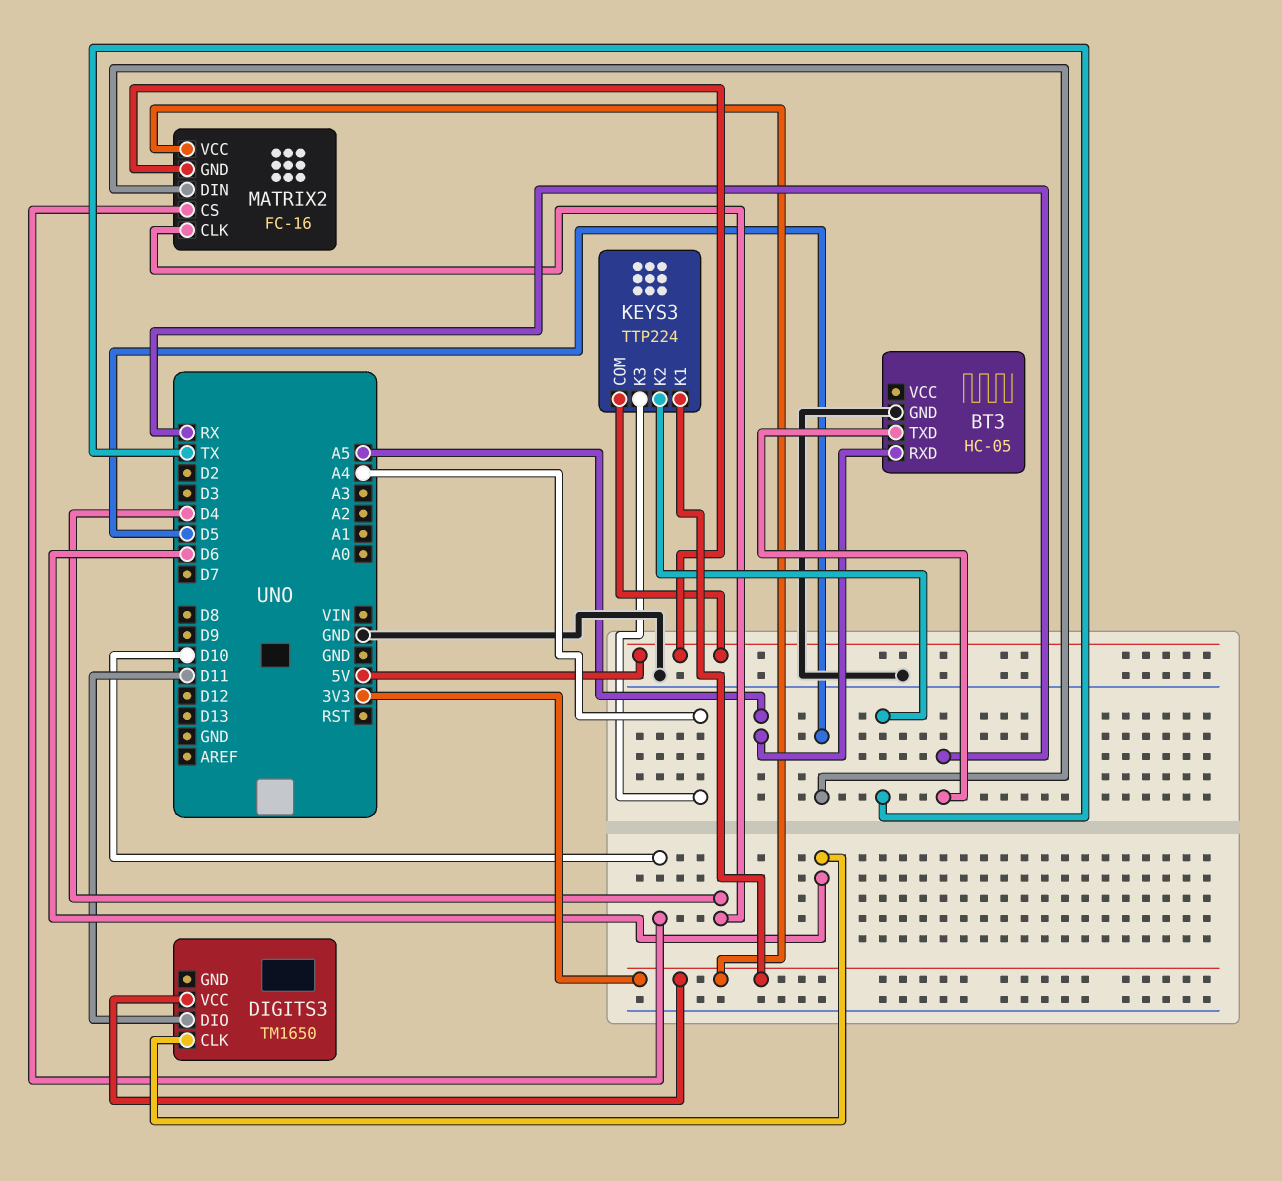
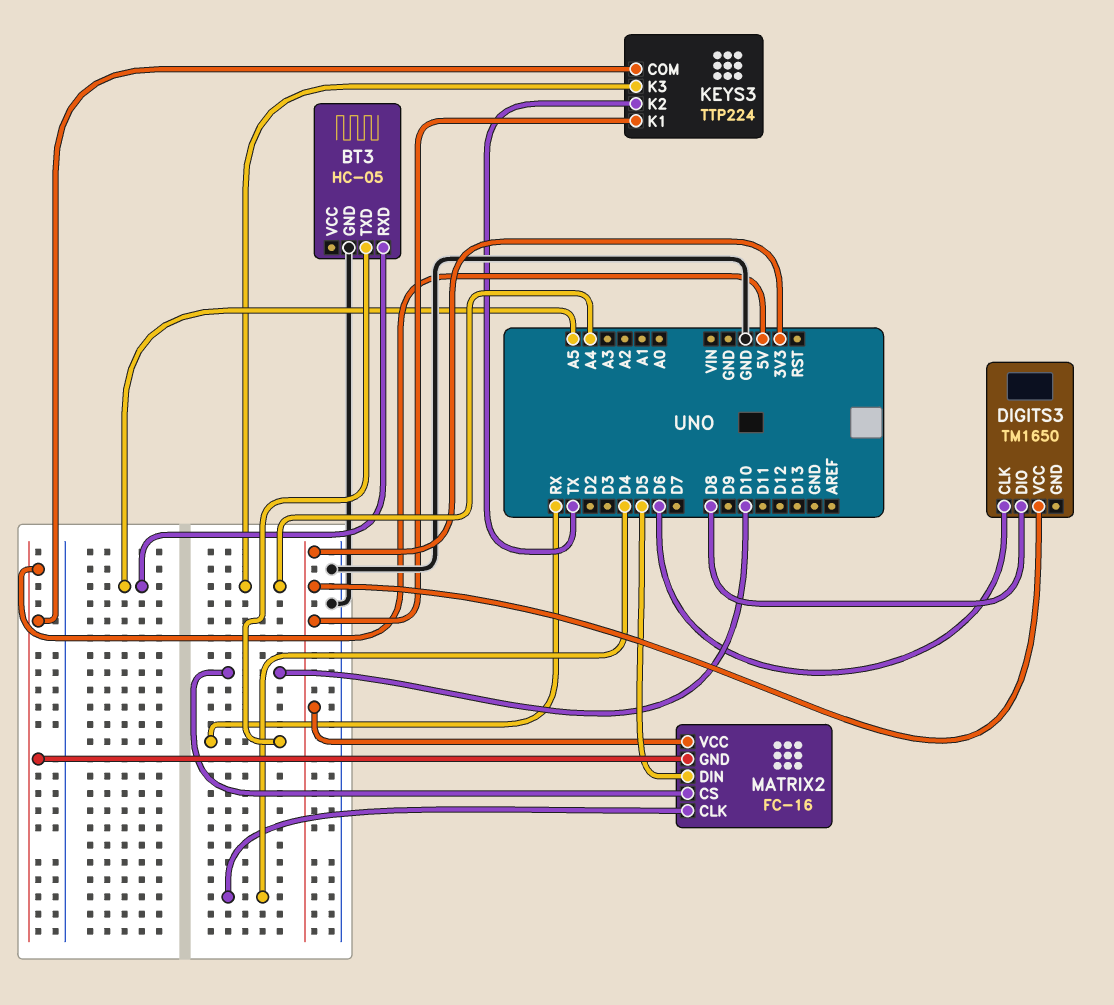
DIGITS3 pin DIO: D11 -> D8

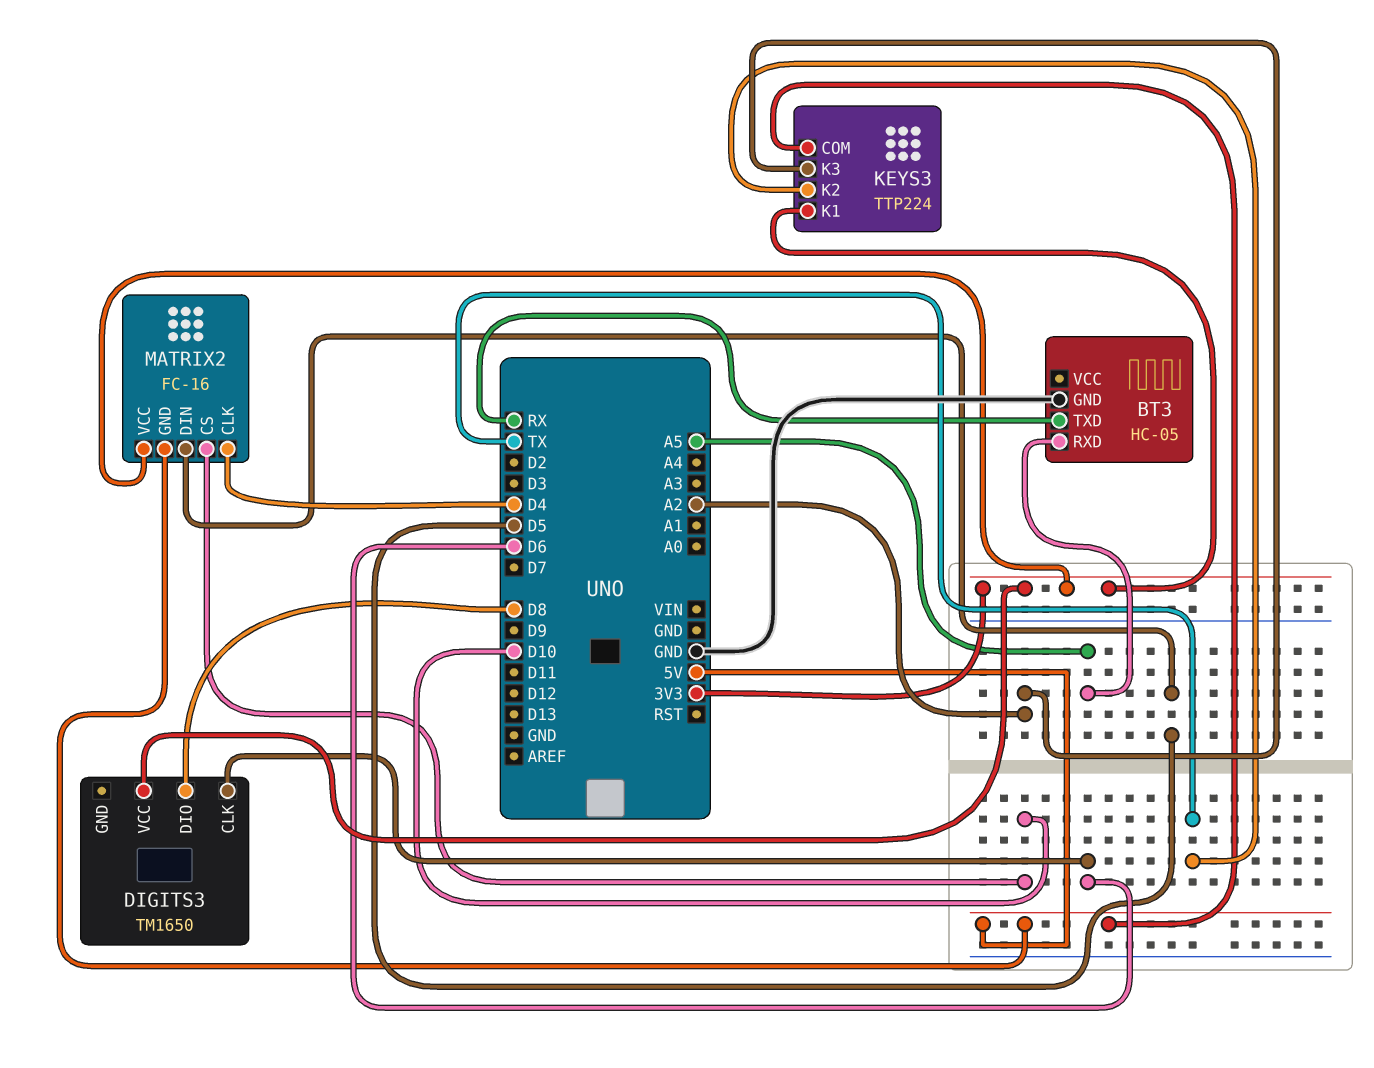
KEYS3 pin K3: A4 -> A2

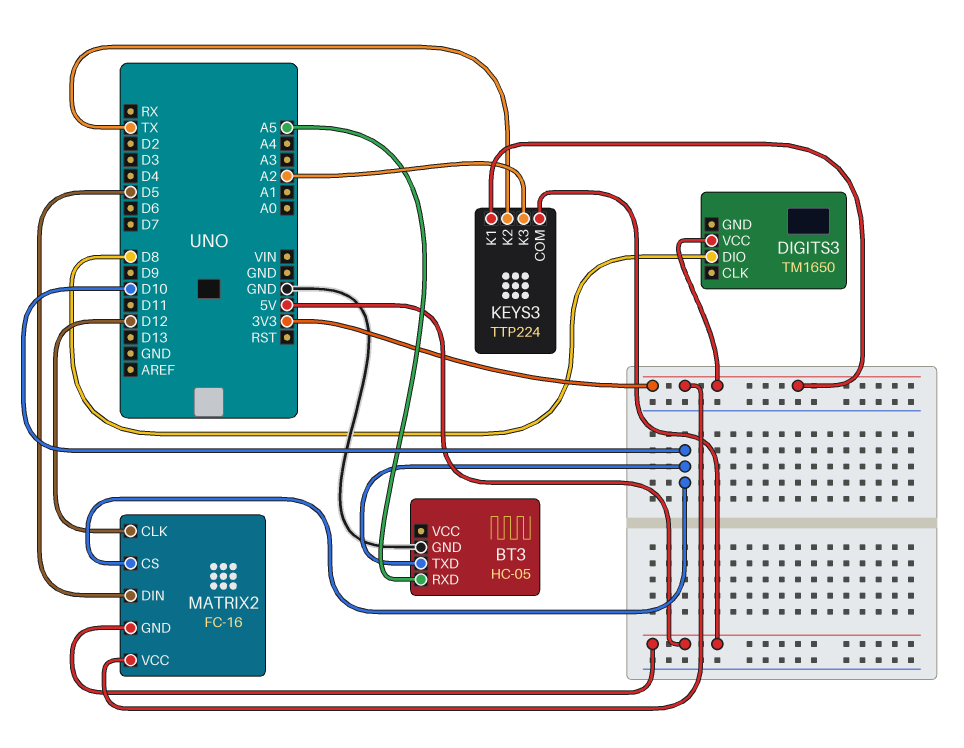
BT3 pin TXD: RX -> D10
DIGITS3 pin CLK: D6 -> none
MATRIX2 pin CLK: D4 -> D12

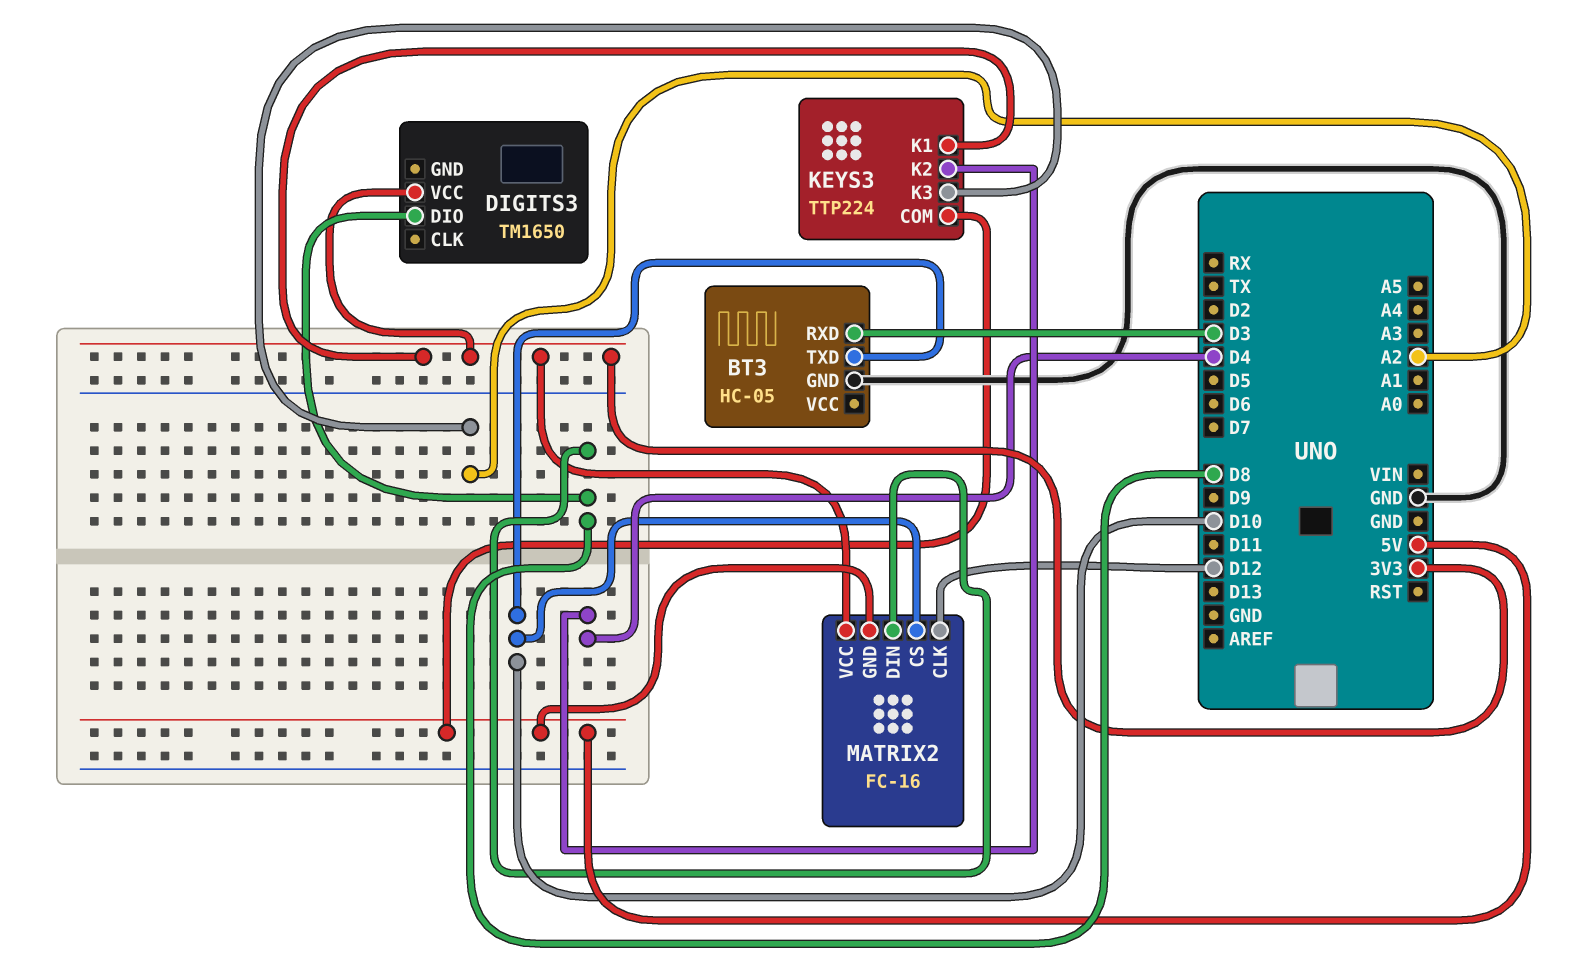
BT3 pin RXD: A5 -> D3
KEYS3 pin K2: TX -> D4
MATRIX2 pin DIN: D5 -> D8

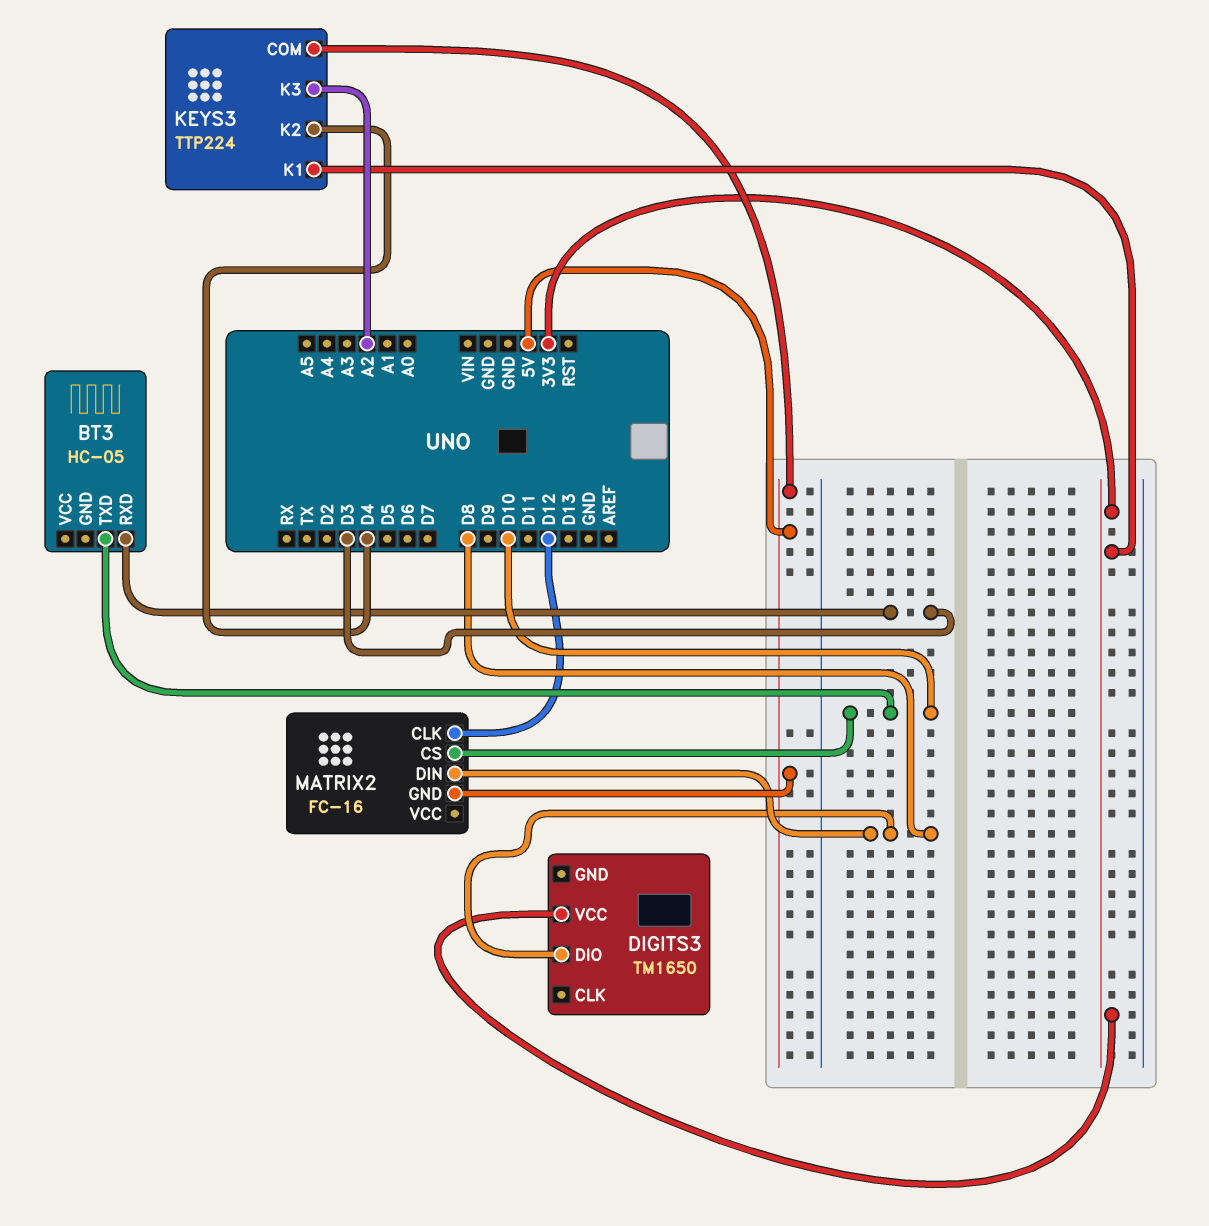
BT3 pin GND: GND -> none
MATRIX2 pin VCC: 3V3 -> none

